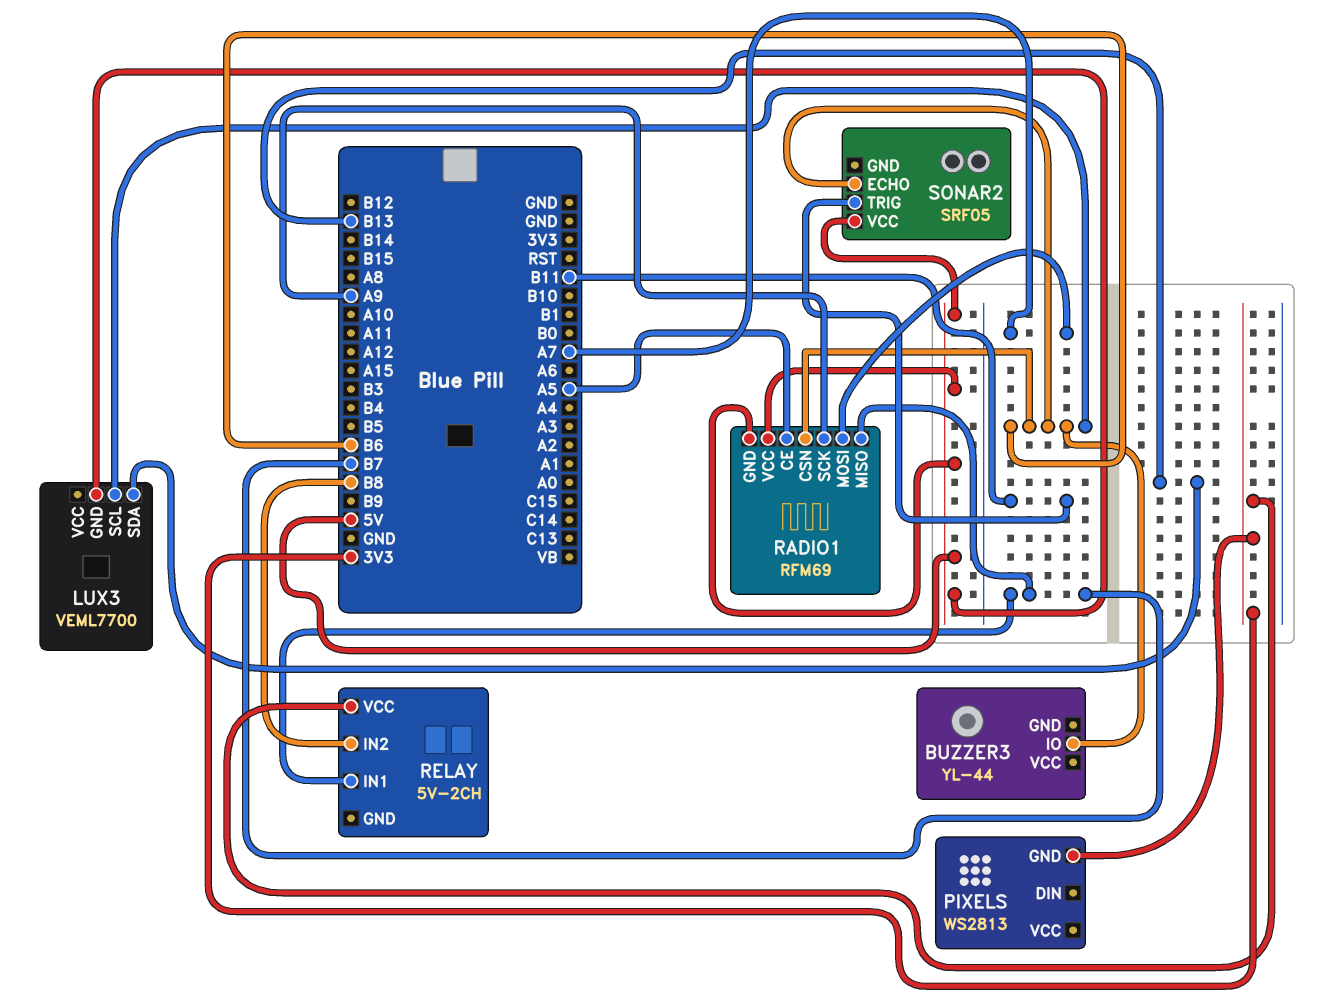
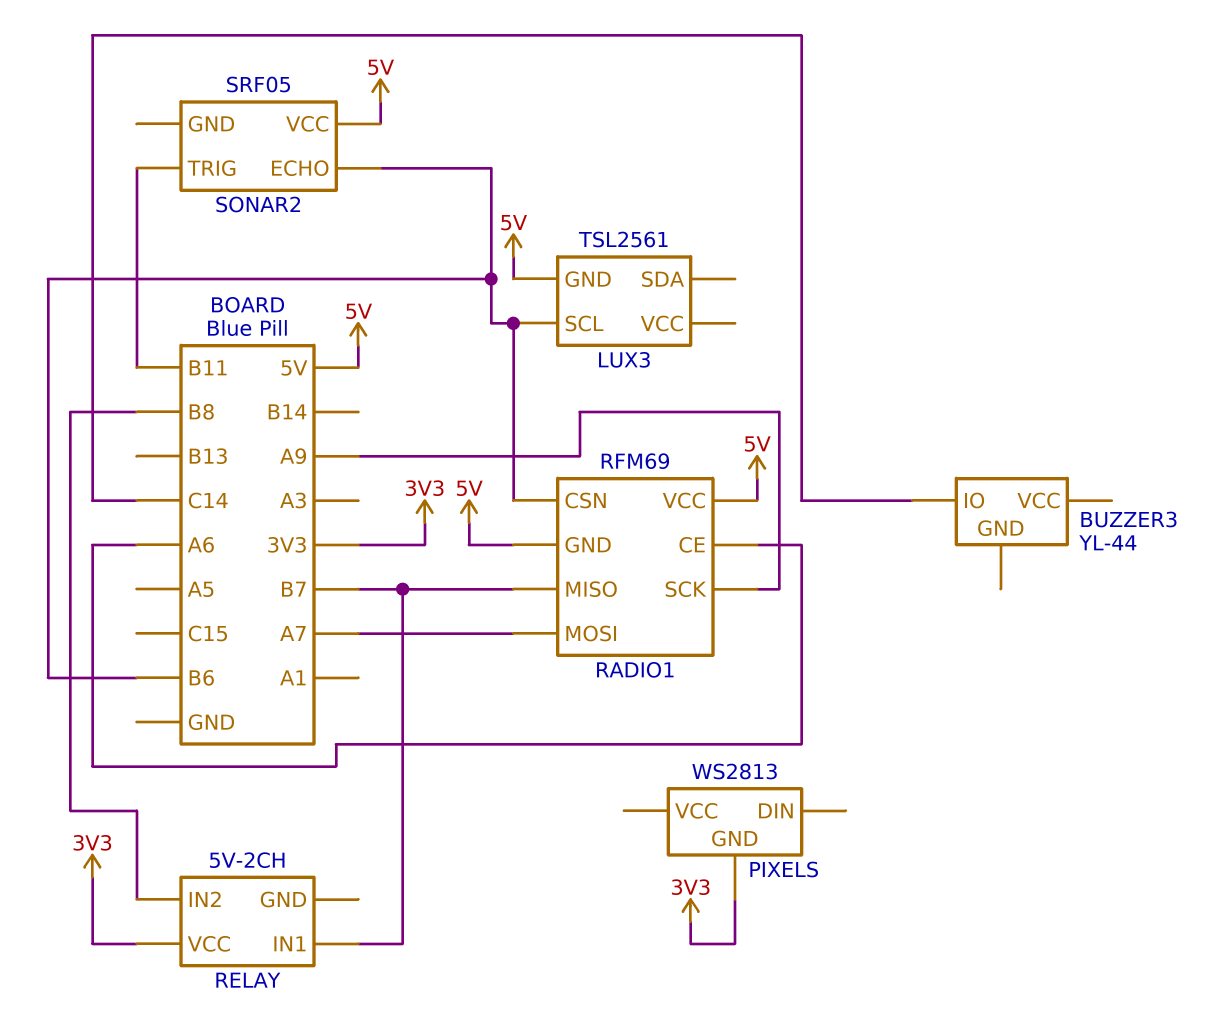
BUZZER3 pin IO: B6 -> C14
LUX3: VEML7700 -> TSL2561
LUX3 pin SDA: B13 -> none
RADIO1 pin CE: A5 -> A6

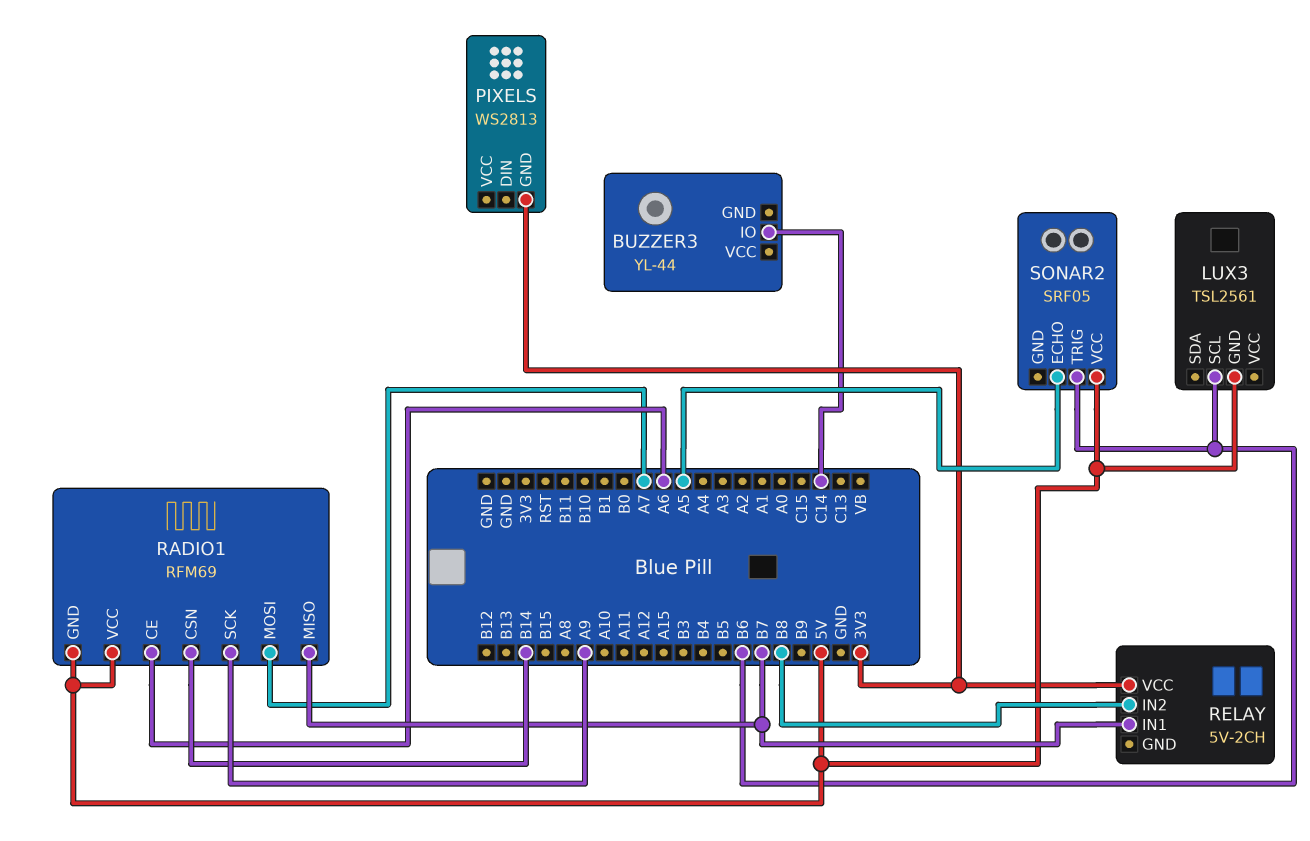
RADIO1 pin CSN: B6 -> B14
SONAR2 pin ECHO: B6 -> A5
SONAR2 pin TRIG: B11 -> B6

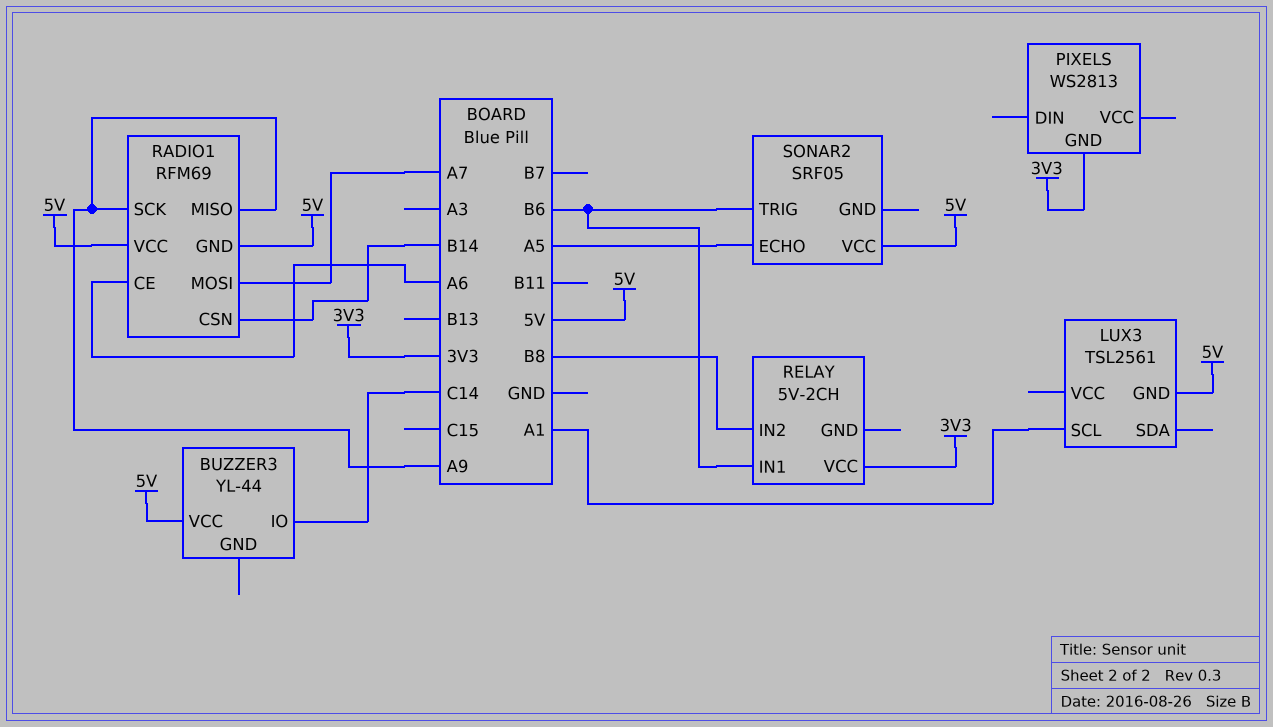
BUZZER3 pin VCC: none -> 5V
LUX3 pin SCL: B6 -> A1
RADIO1 pin MISO: B7 -> A9
RELAY pin IN1: B7 -> B6

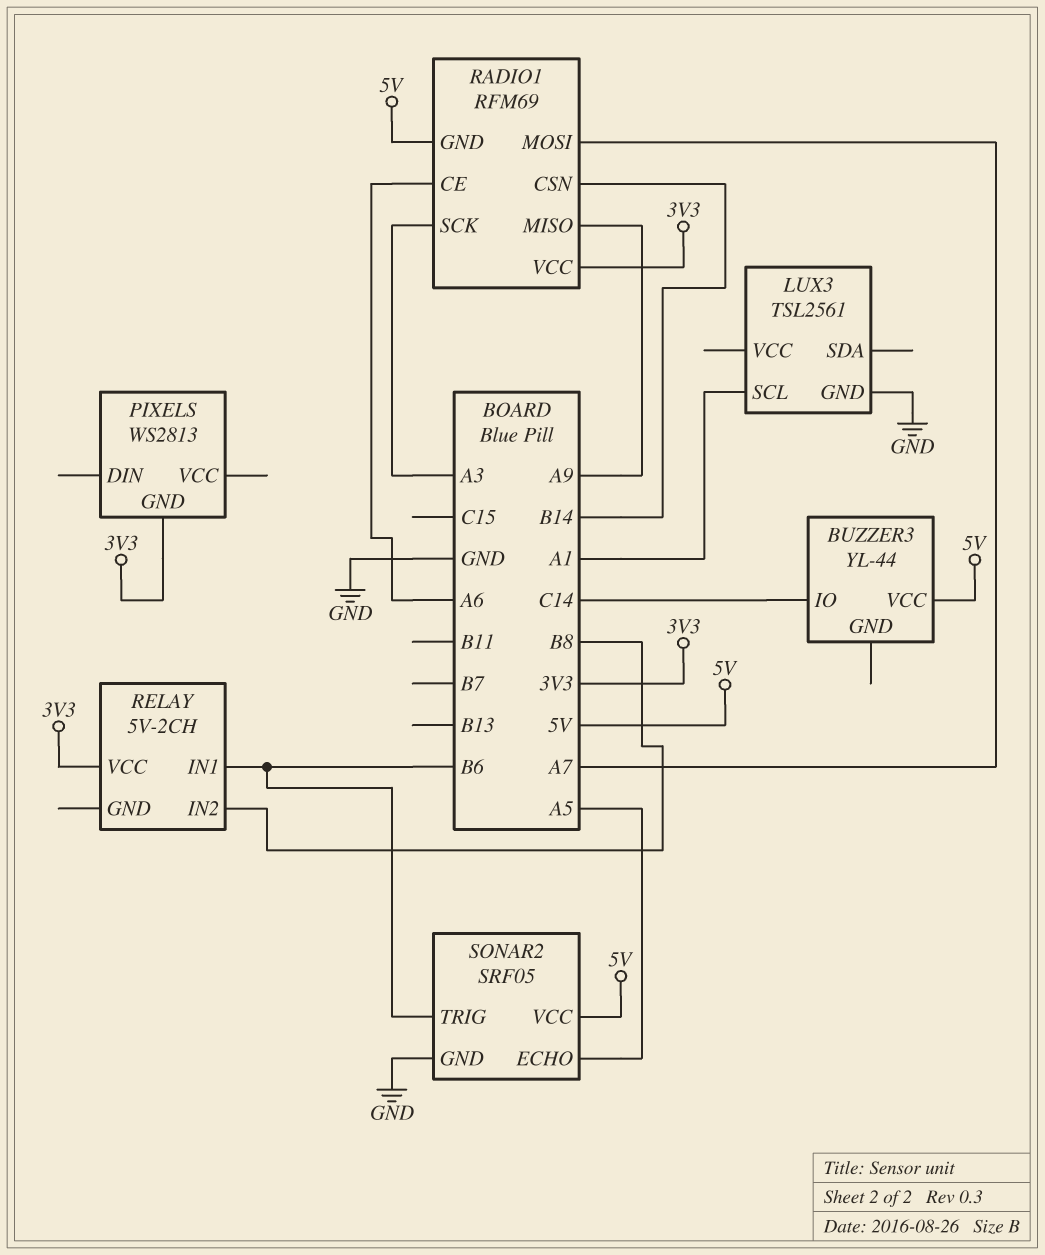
LUX3 pin GND: 5V -> GND
RADIO1 pin SCK: A9 -> A3
RADIO1 pin VCC: 5V -> 3V3
SONAR2 pin GND: none -> GND

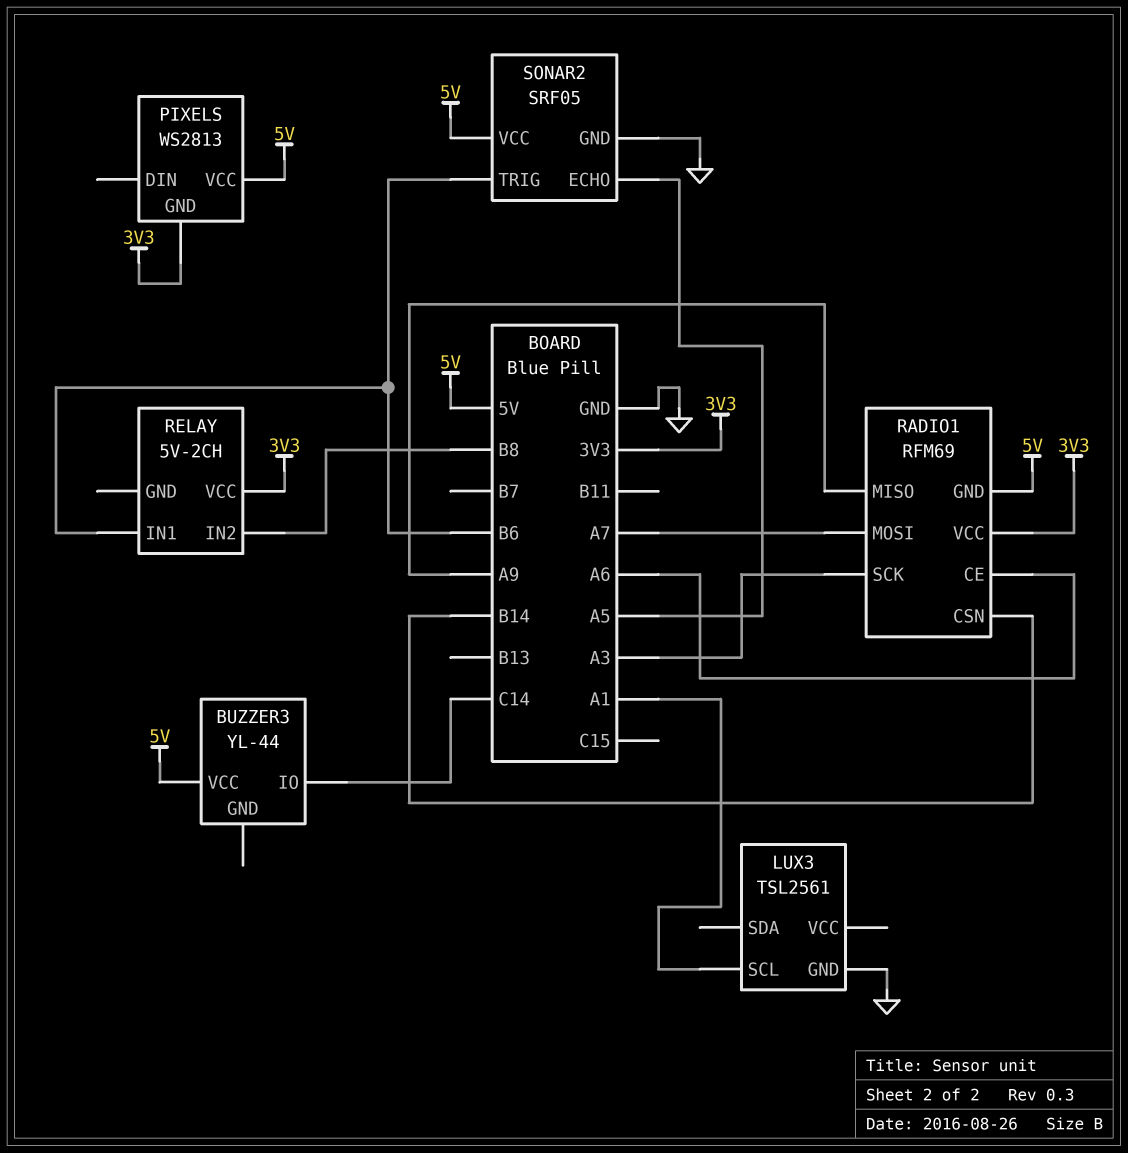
PIXELS pin VCC: none -> 5V

